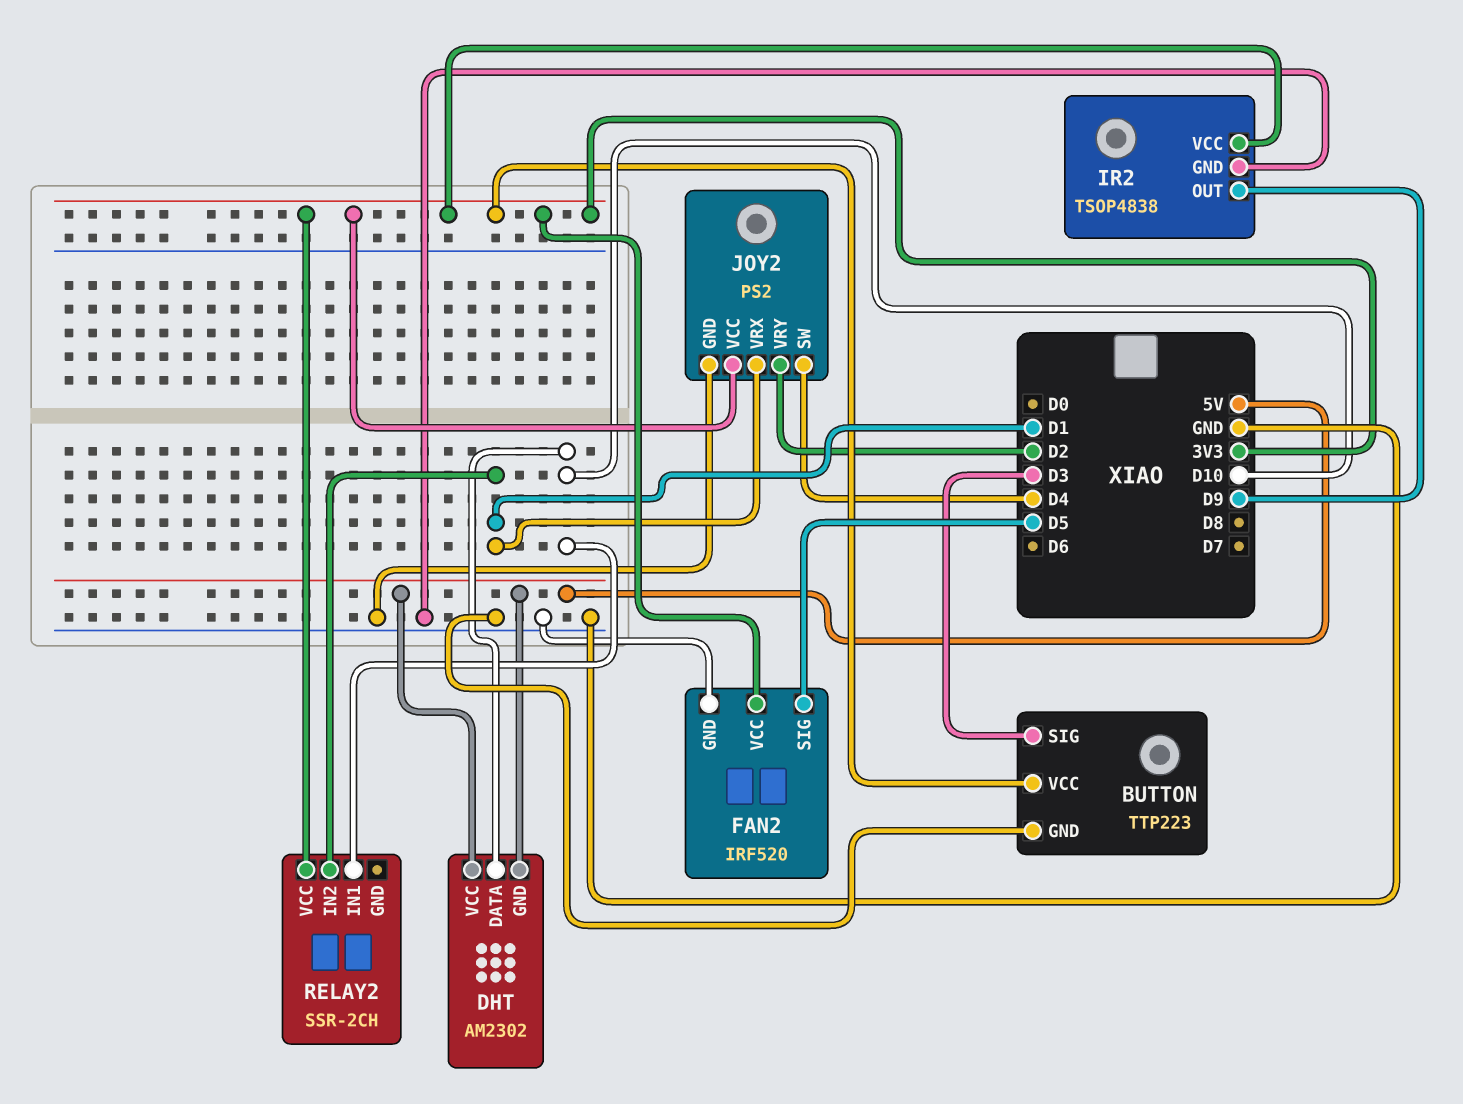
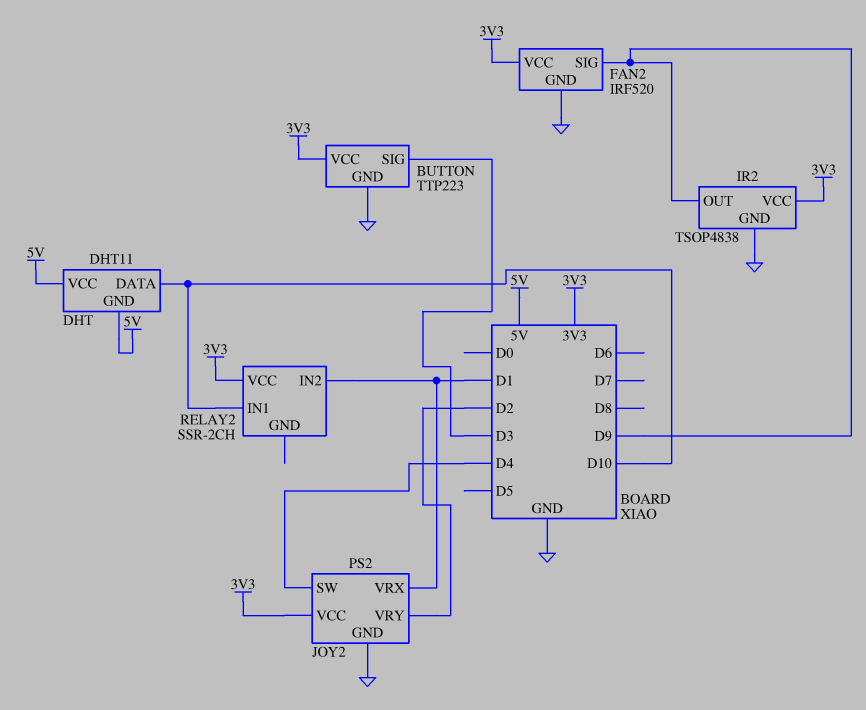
DHT: AM2302 -> DHT11
FAN2 pin SIG: D5 -> D9

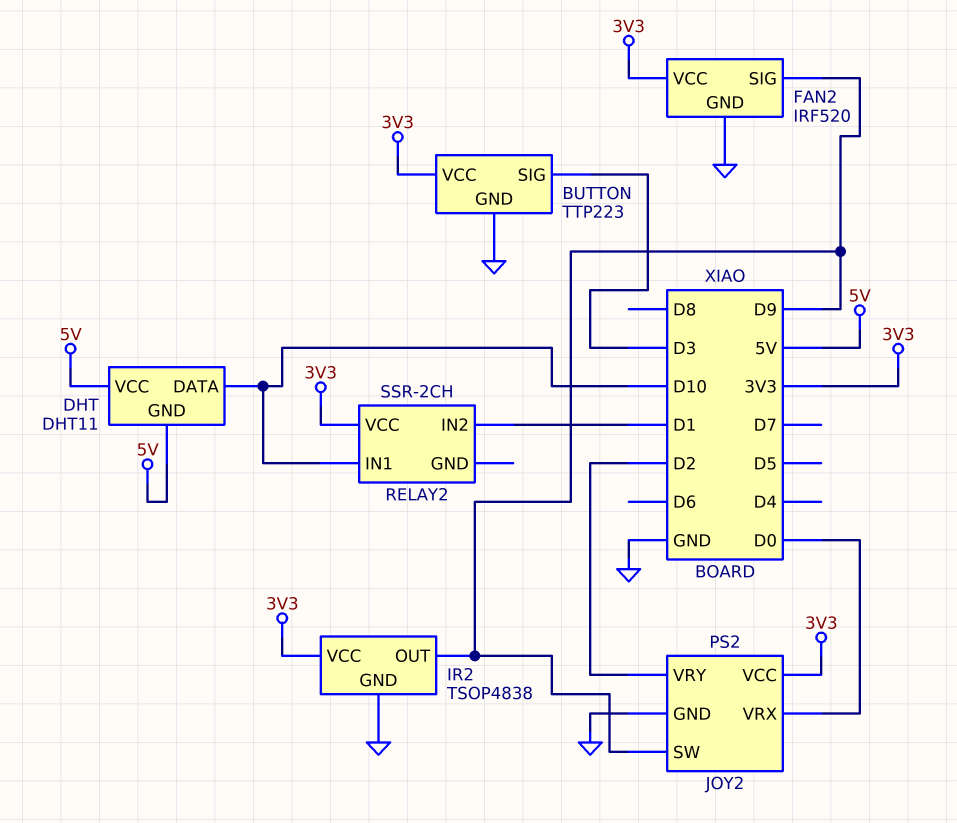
JOY2 pin SW: D4 -> D9
JOY2 pin VRX: D1 -> D0

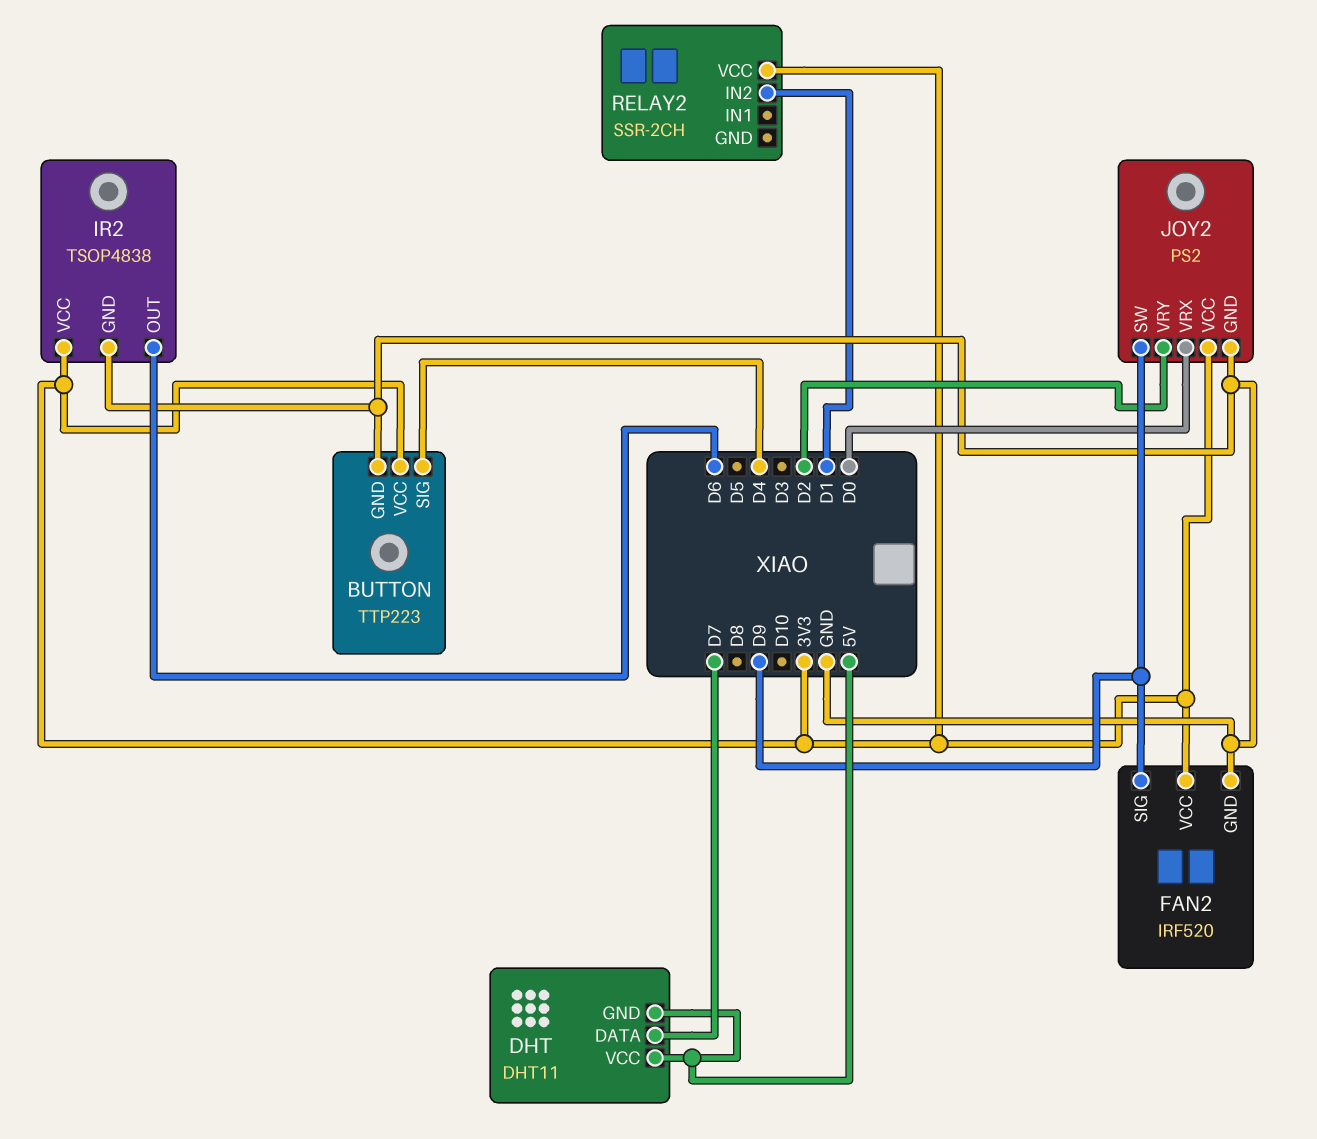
BUTTON pin SIG: D3 -> D4
DHT pin DATA: D10 -> D7
IR2 pin OUT: D9 -> D6
RELAY2 pin IN1: D10 -> none

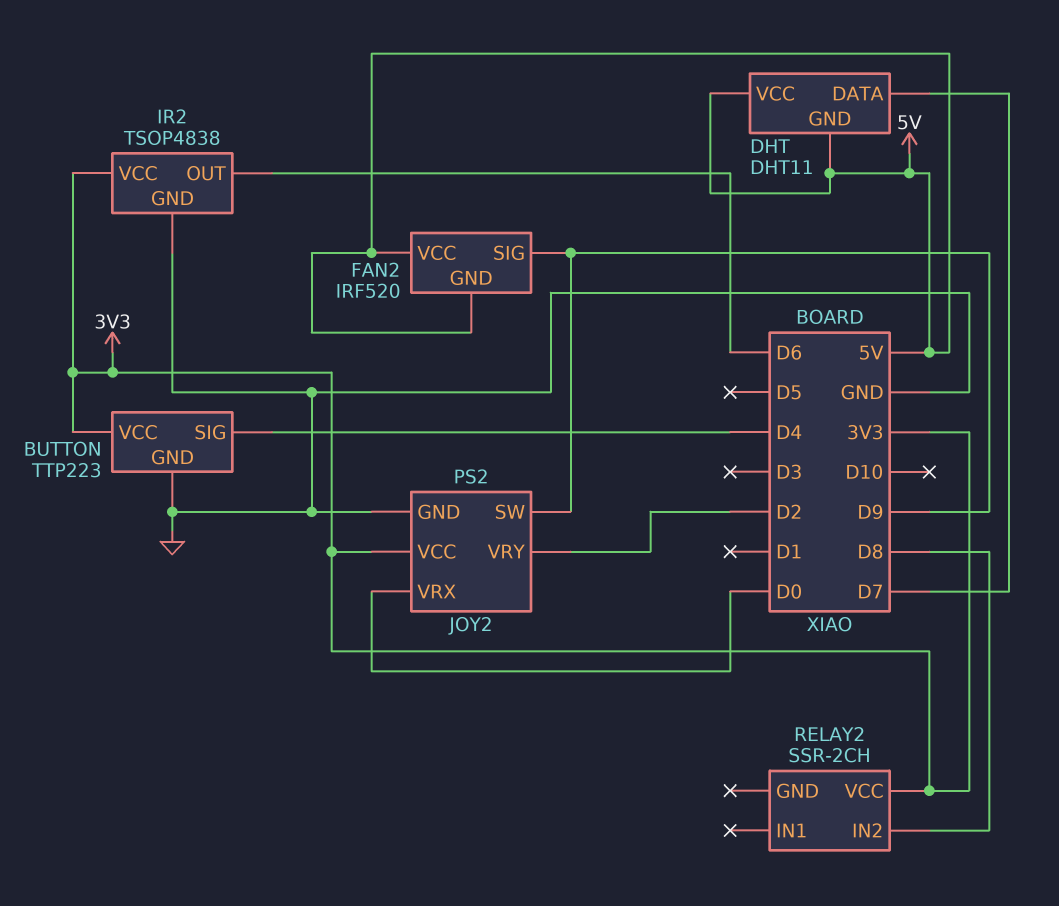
FAN2 pin GND: GND -> 5V
FAN2 pin VCC: 3V3 -> 5V
RELAY2 pin IN2: D1 -> D8

